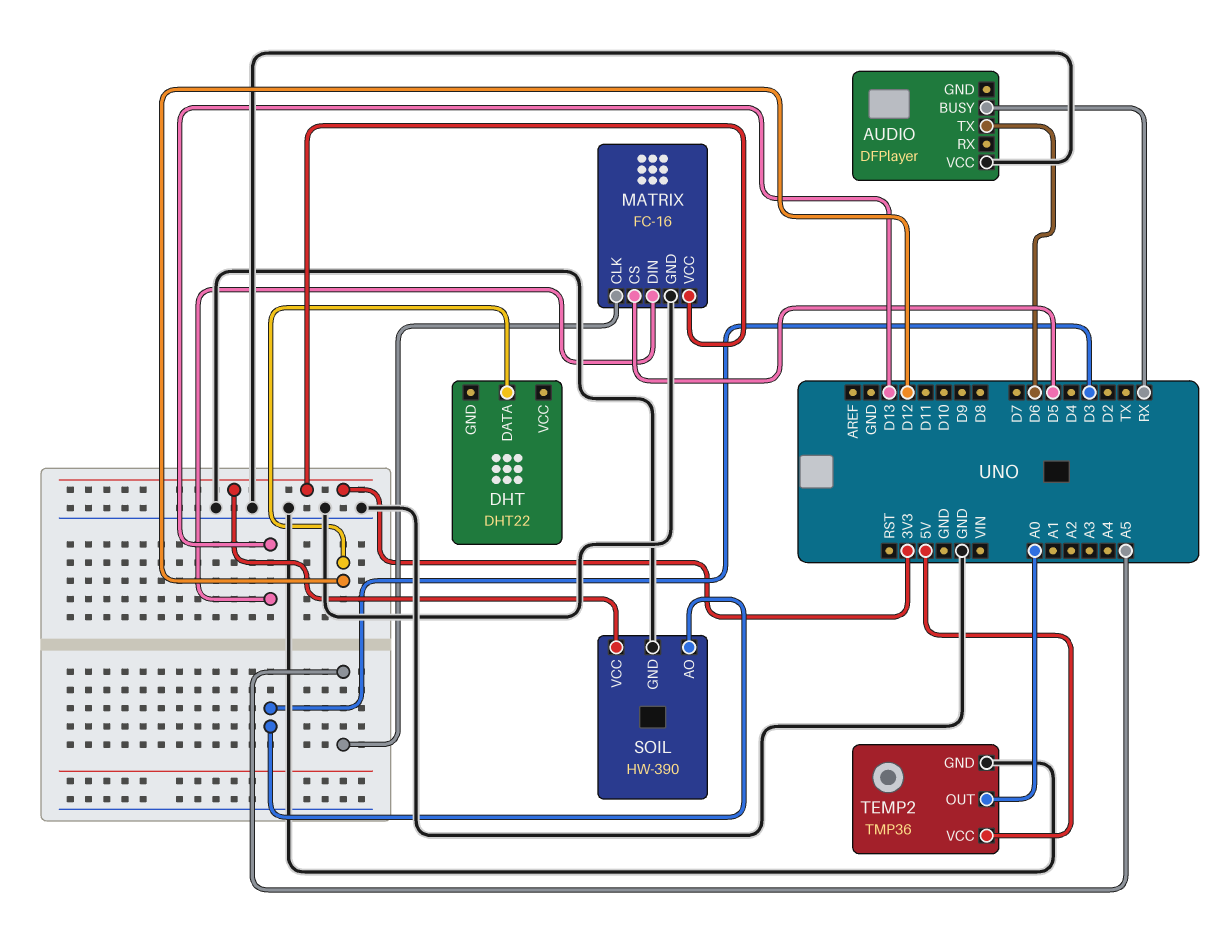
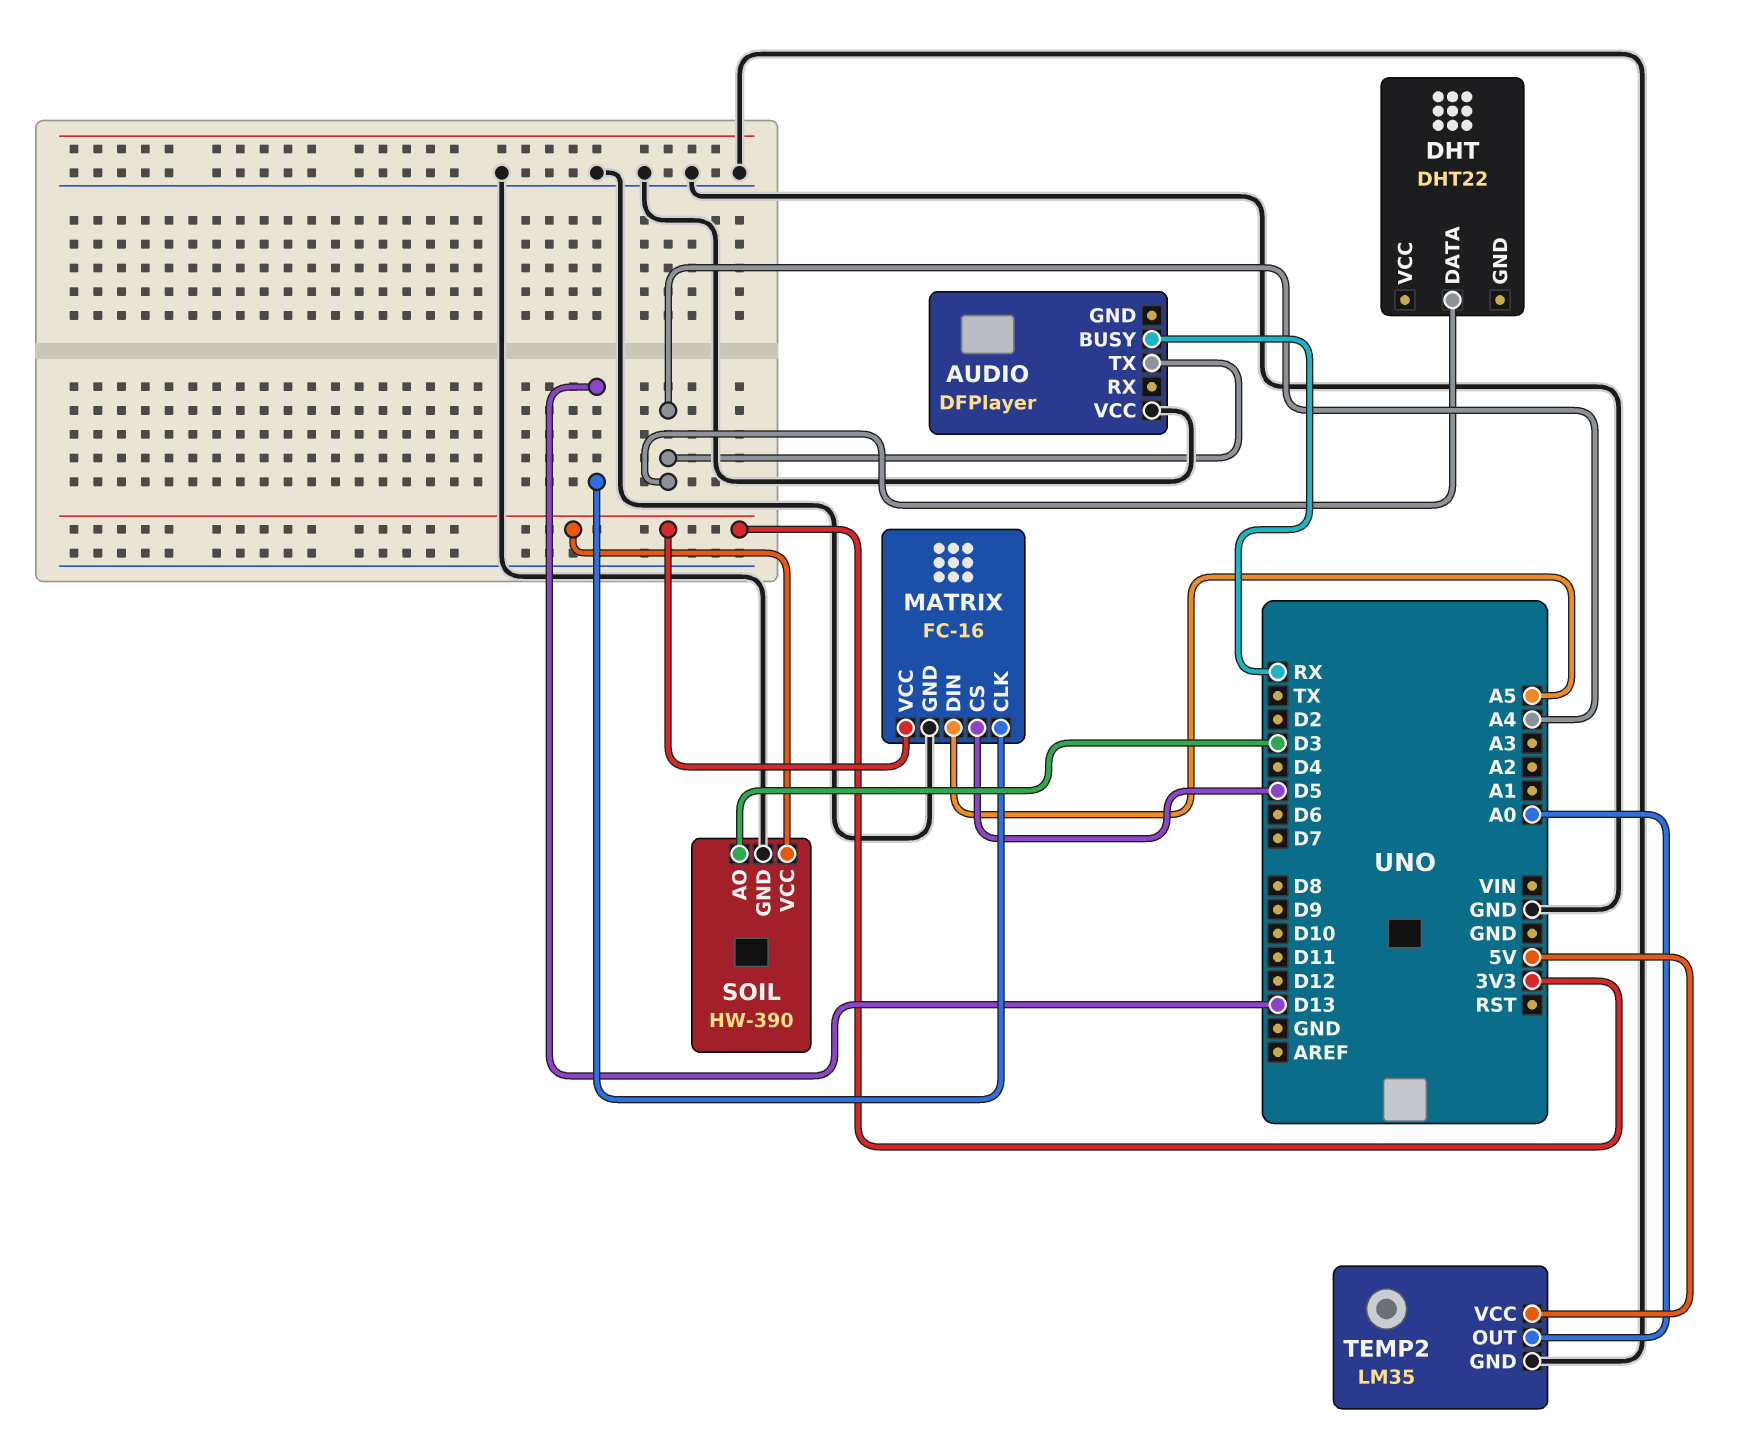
AUDIO pin TX: D6 -> A4
DHT pin DATA: D12 -> A4
MATRIX pin CLK: A5 -> D13
MATRIX pin DIN: D13 -> A5
TEMP2: TMP36 -> LM35

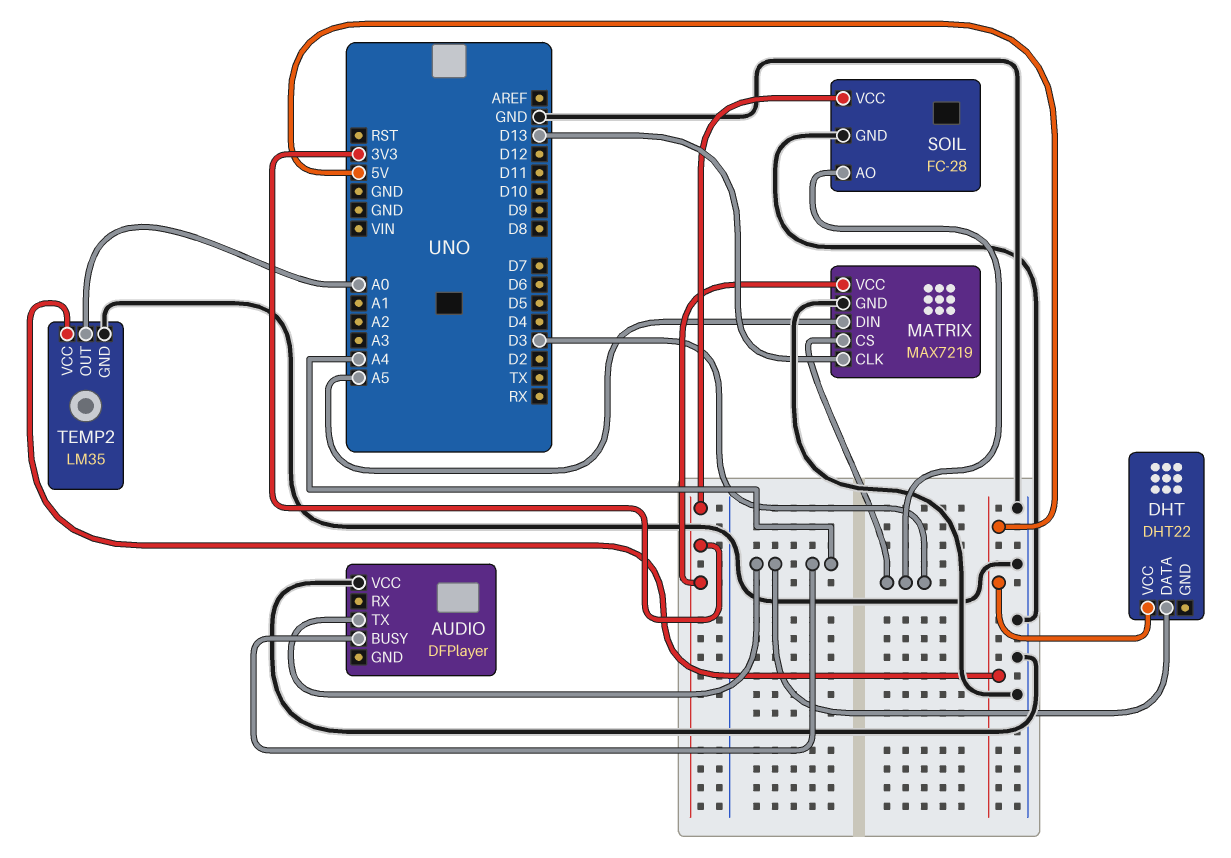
AUDIO pin BUSY: RX -> A4
DHT pin VCC: none -> 5V
MATRIX: FC-16 -> MAX7219
MATRIX pin CS: D5 -> D3
SOIL: HW-390 -> FC-28

